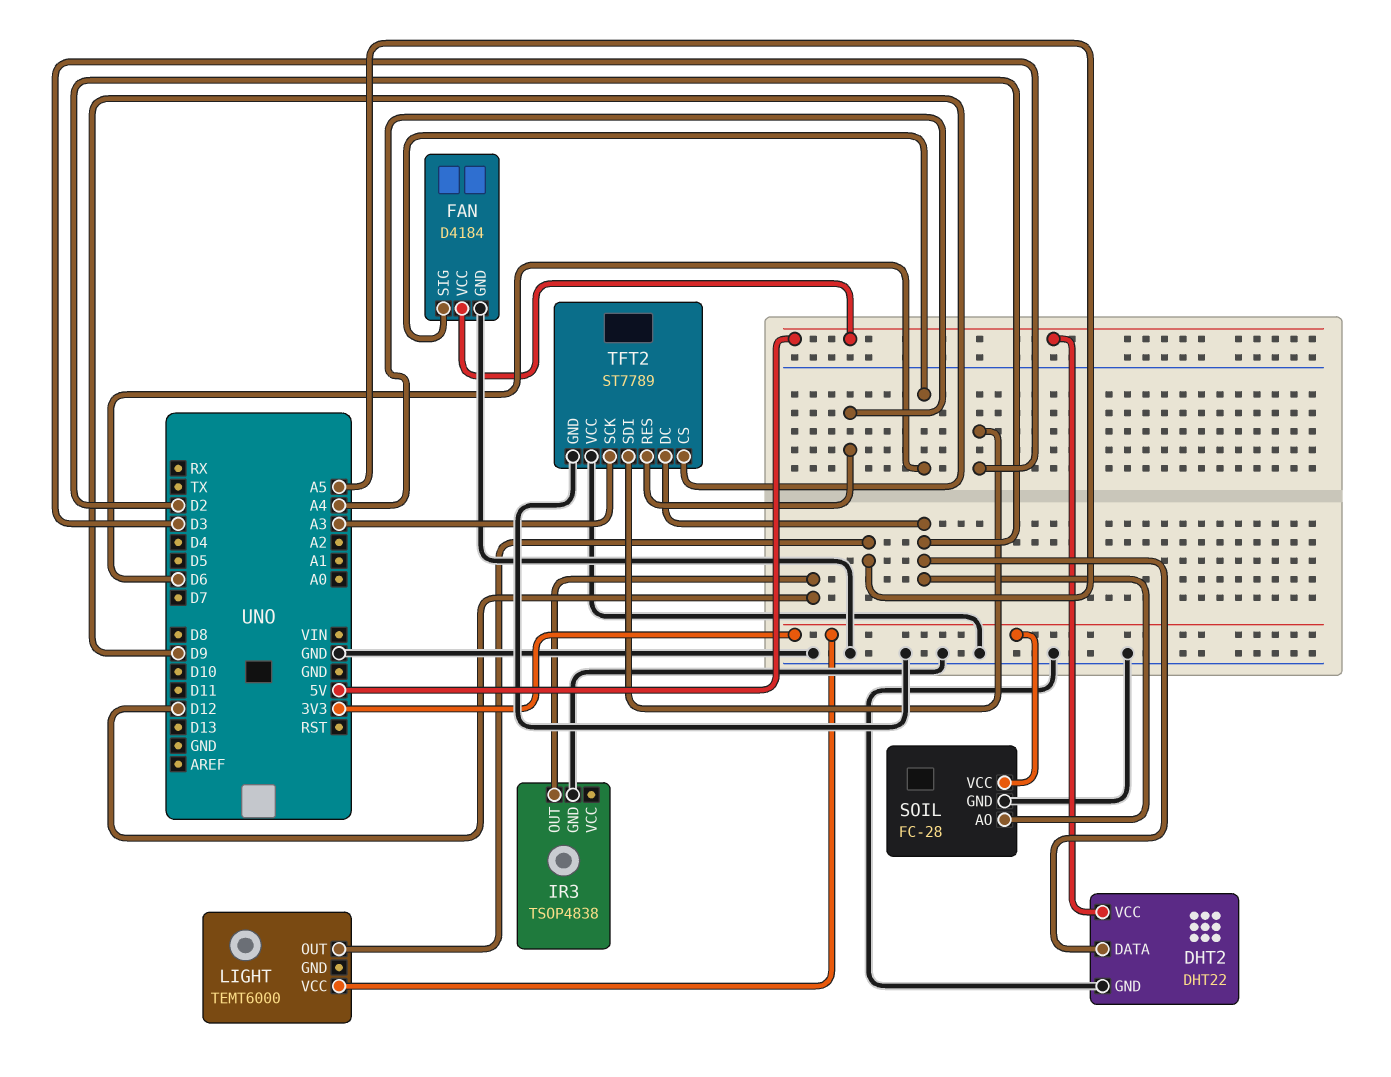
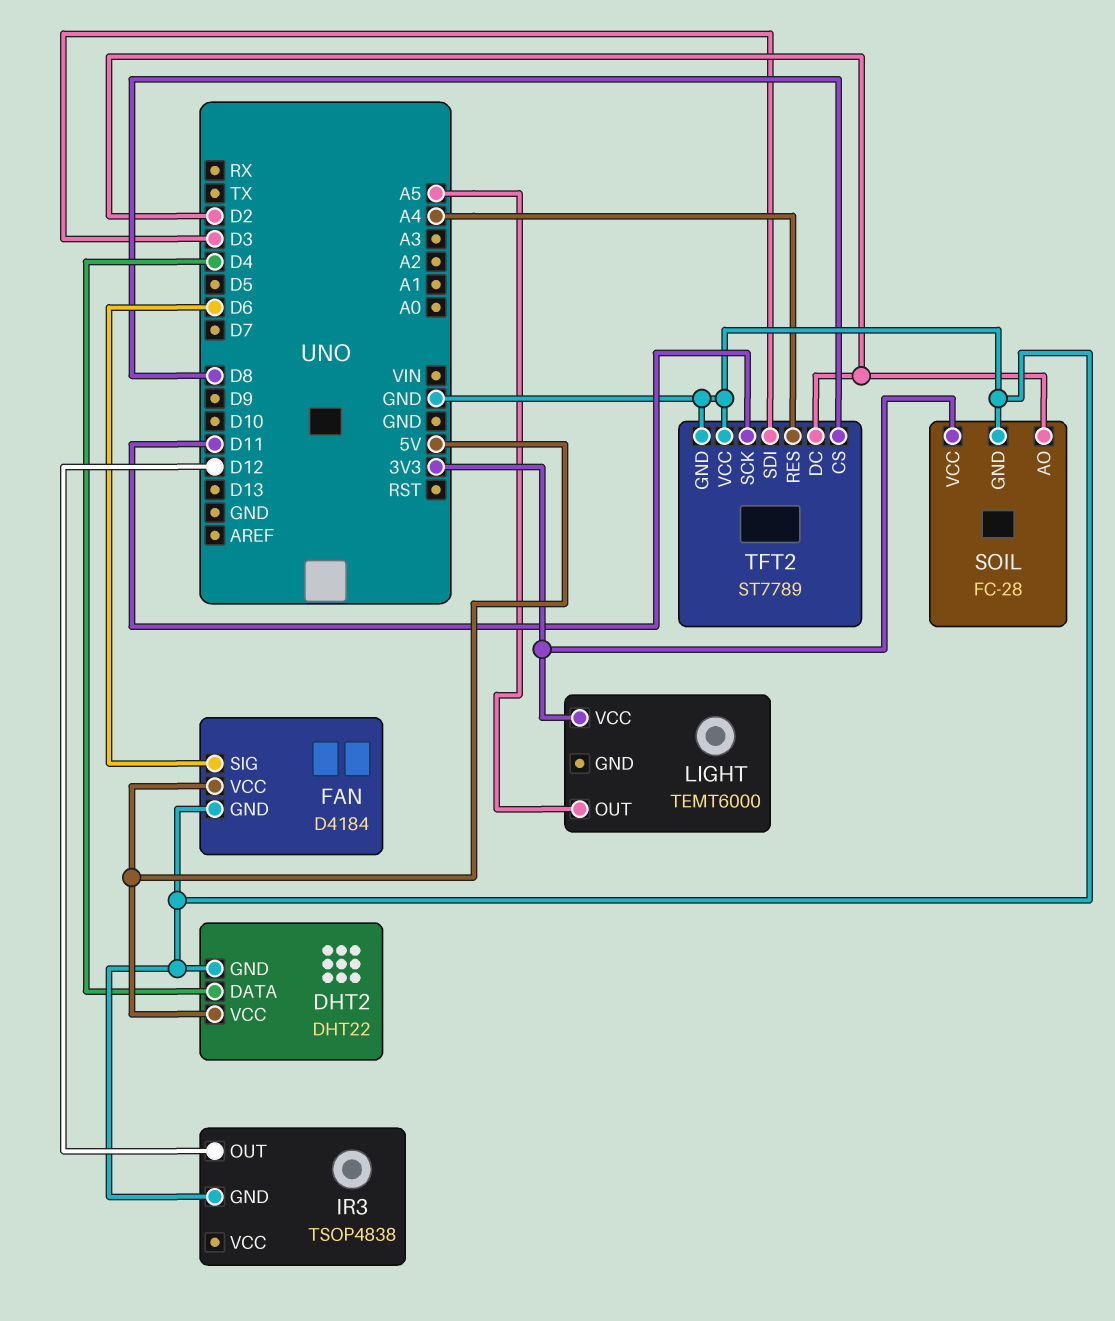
DHT2 pin DATA: D2 -> D4
TFT2 pin CS: D9 -> D8
TFT2 pin SCK: A3 -> D11

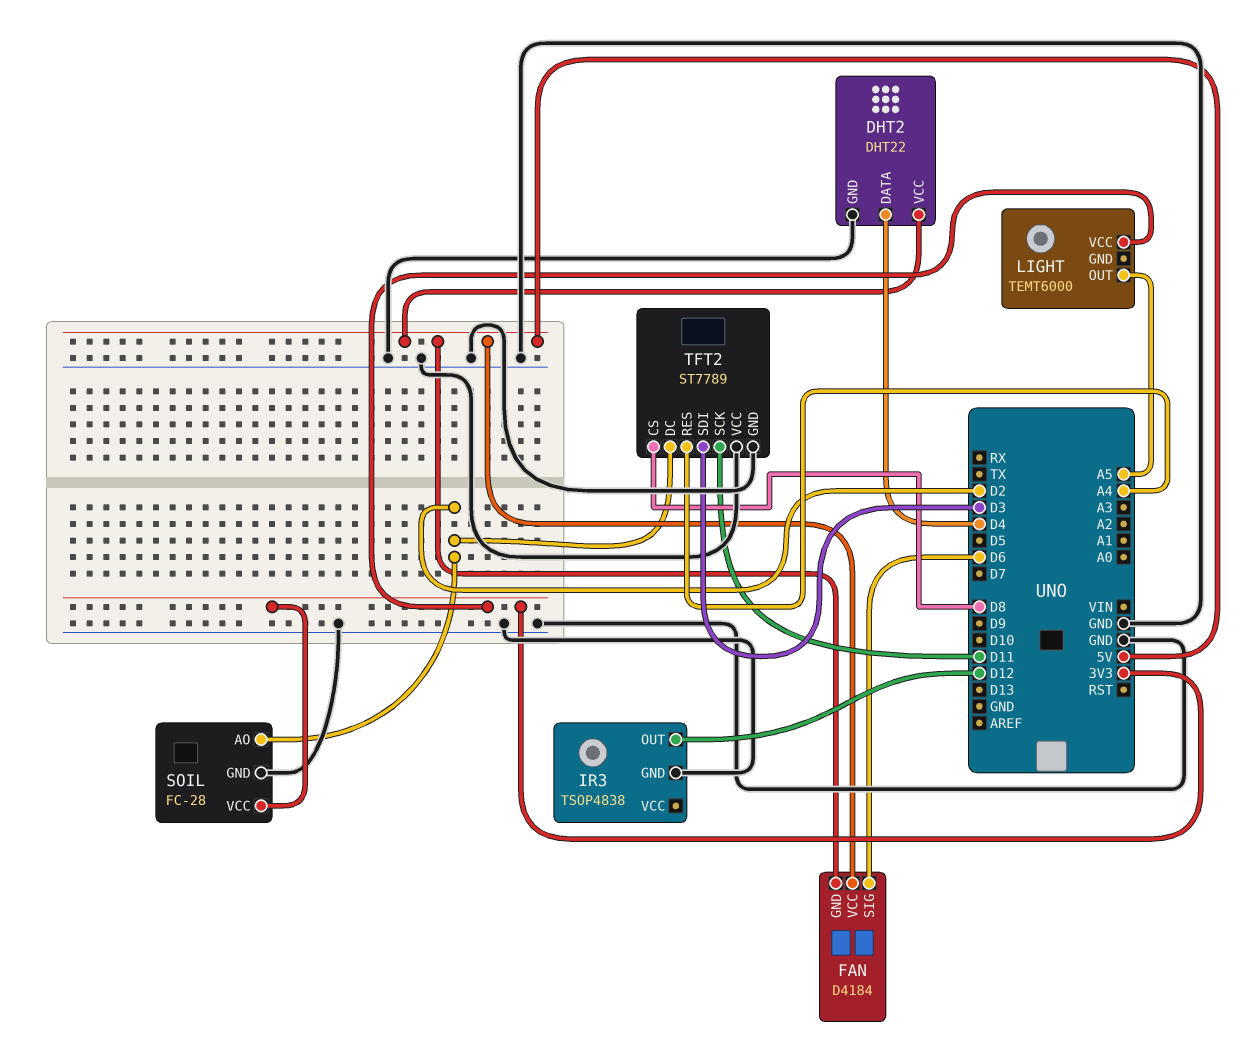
FAN pin GND: GND -> 5V

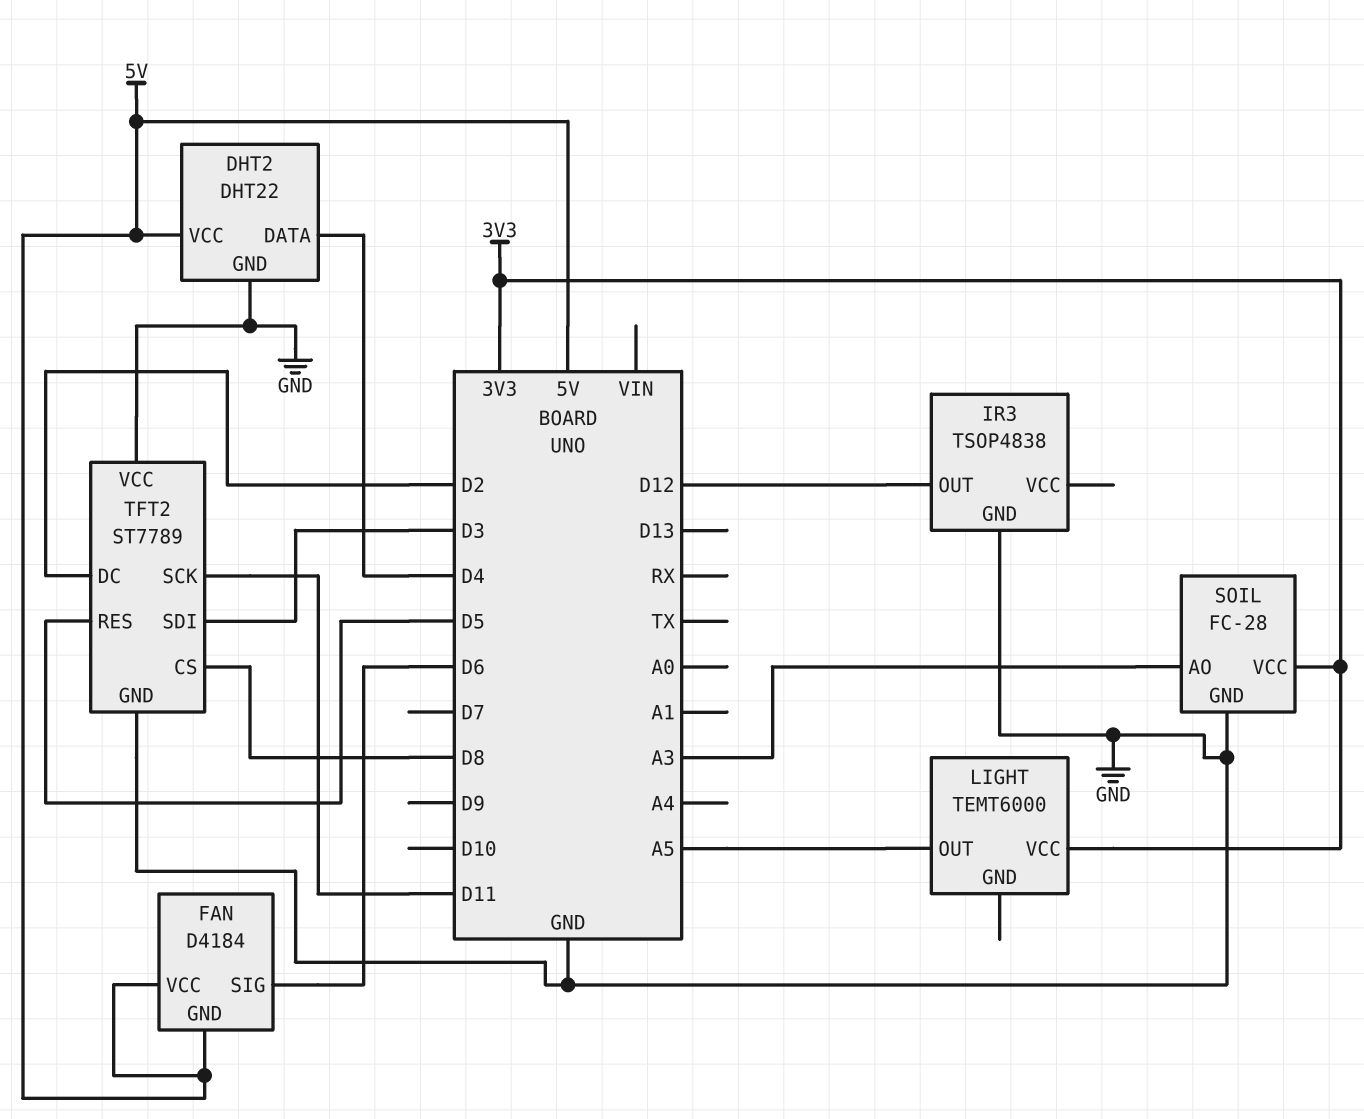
SOIL pin AO: D2 -> A3
TFT2 pin RES: A4 -> D5

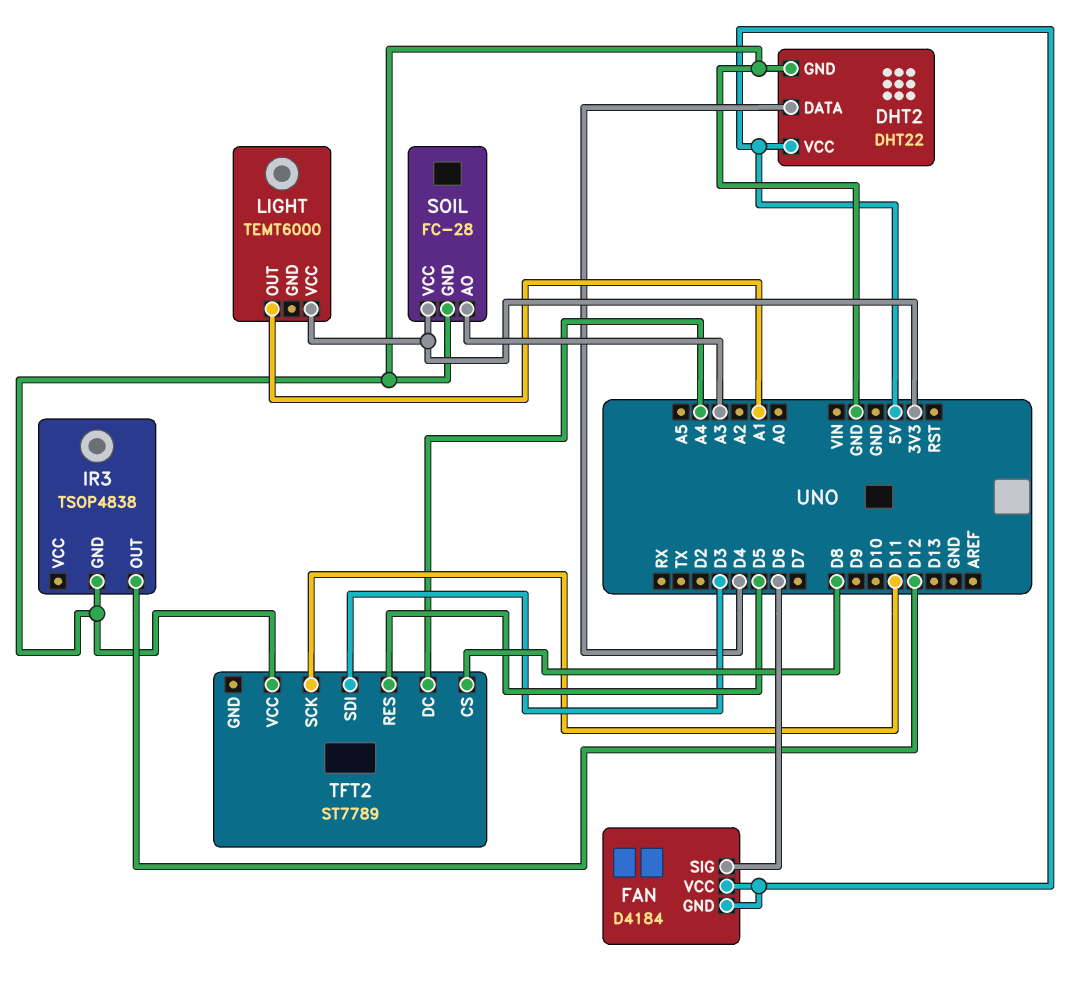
LIGHT pin OUT: A5 -> A1
TFT2 pin DC: D2 -> A4
TFT2 pin GND: GND -> none

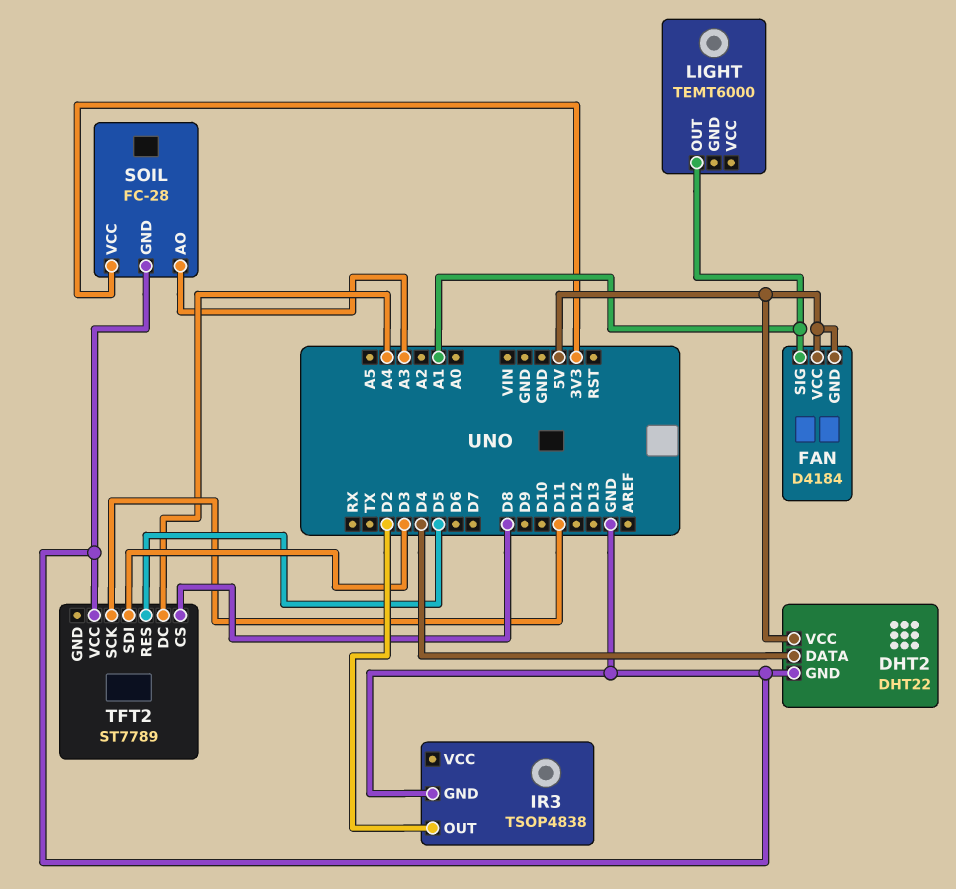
FAN pin SIG: D6 -> A1
IR3 pin OUT: D12 -> D2
LIGHT pin VCC: 3V3 -> none

